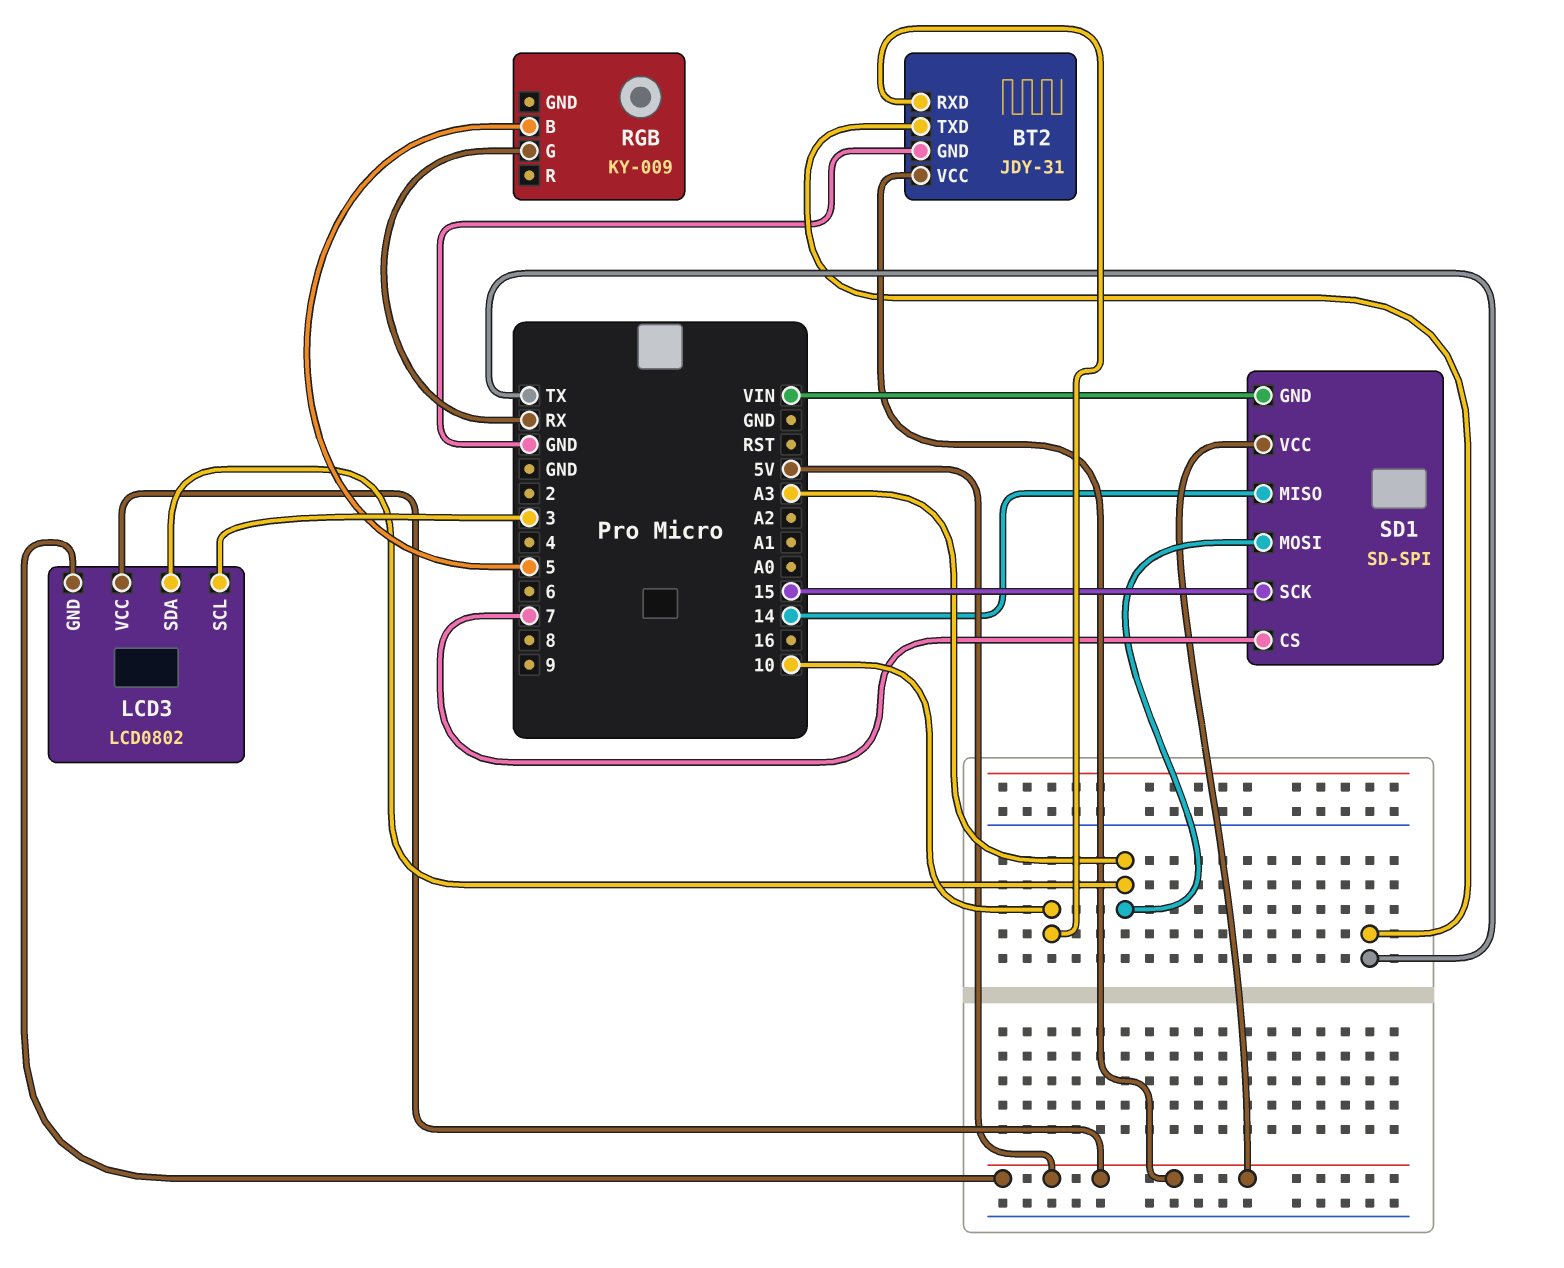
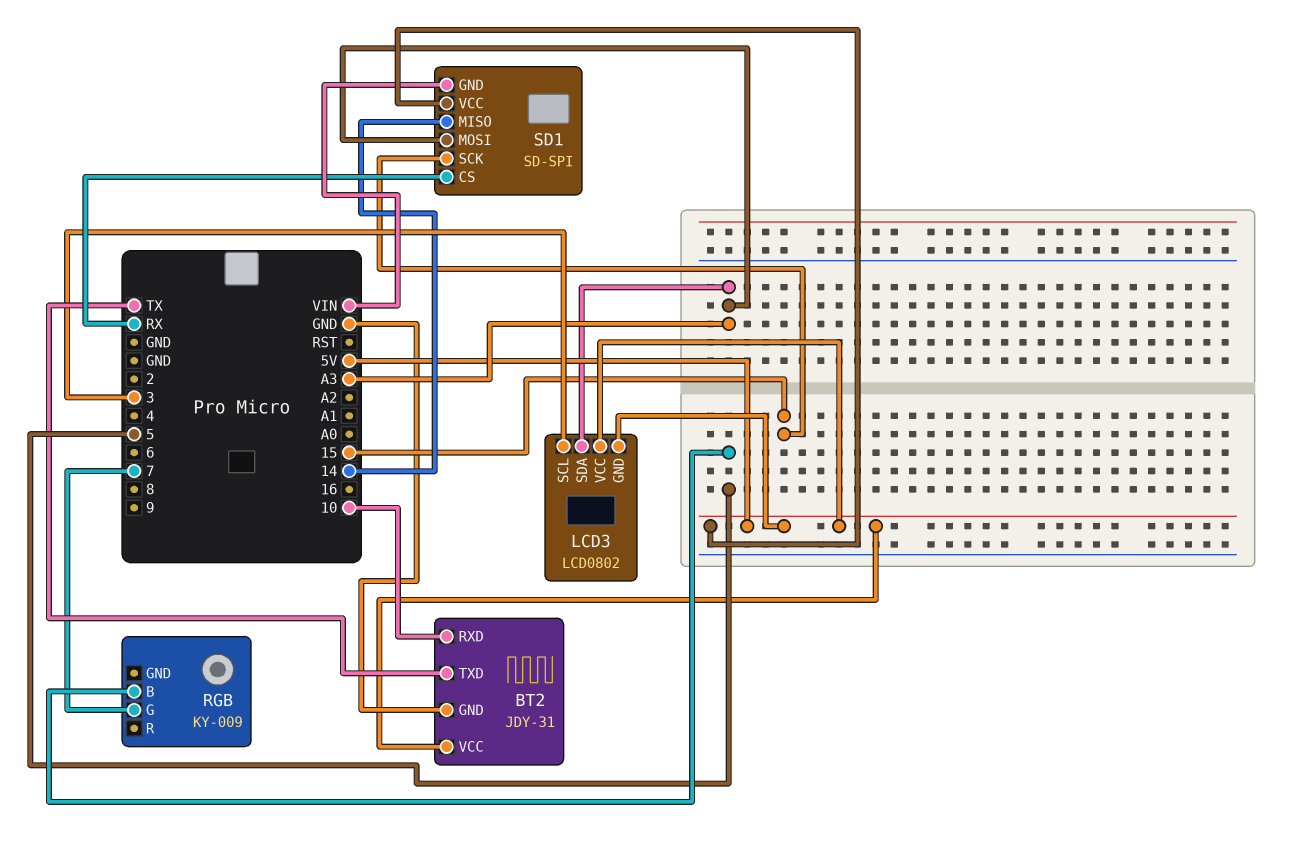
RGB pin G: RX -> 7
SD1 pin CS: 7 -> RX

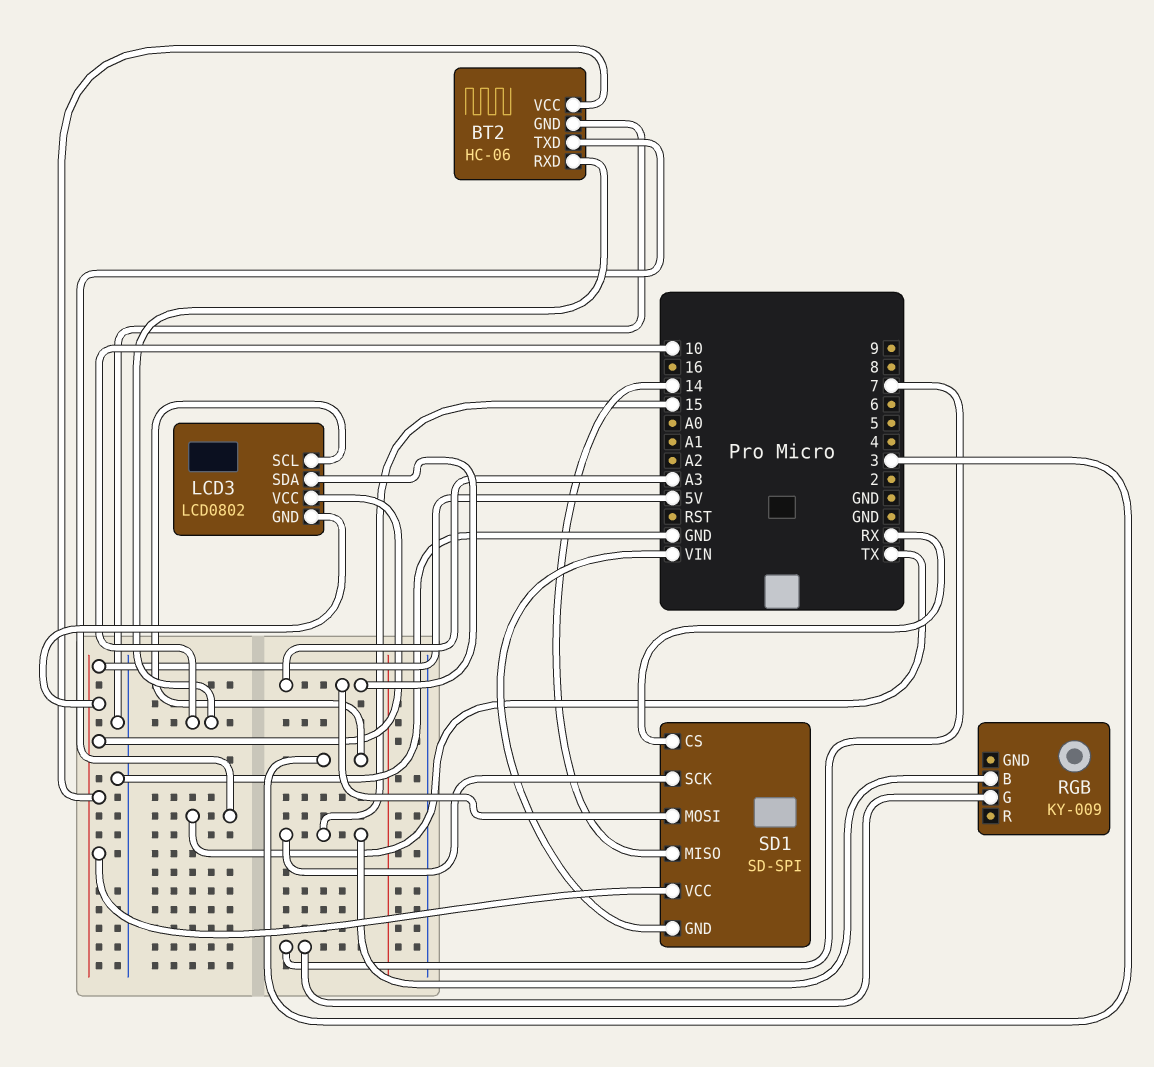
BT2: JDY-31 -> HC-06
RGB pin B: 5 -> 15

